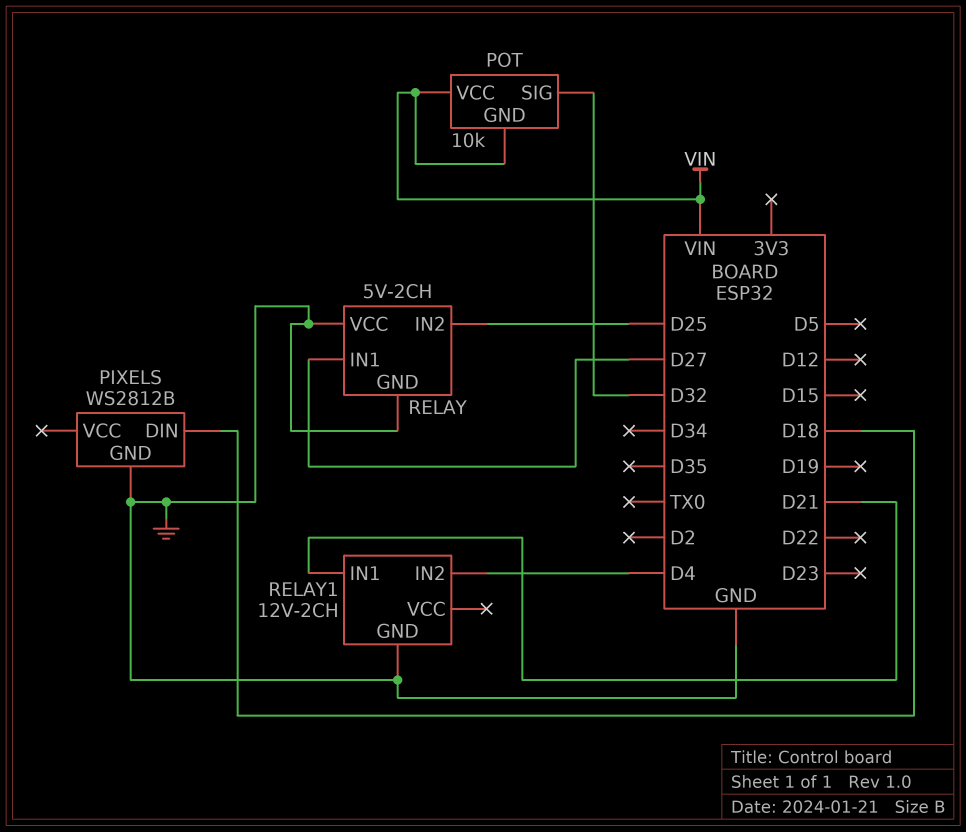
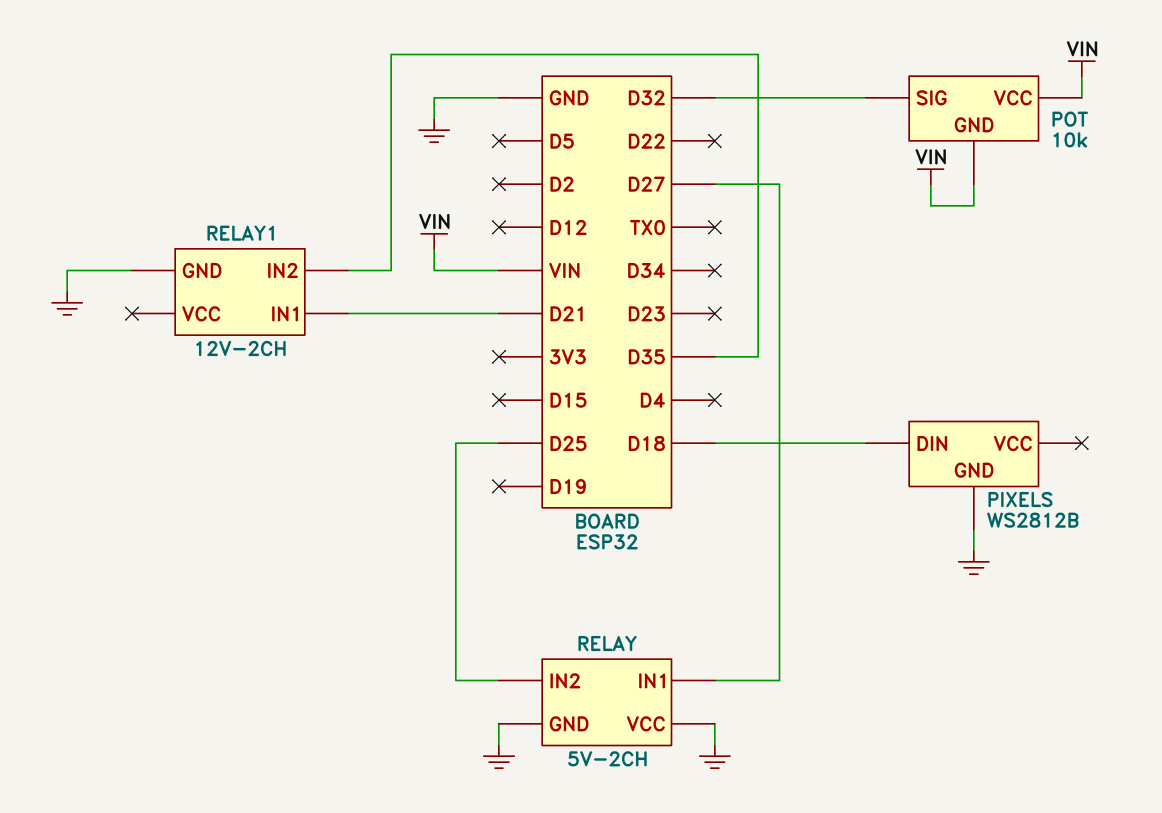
RELAY1 pin IN2: D4 -> D35

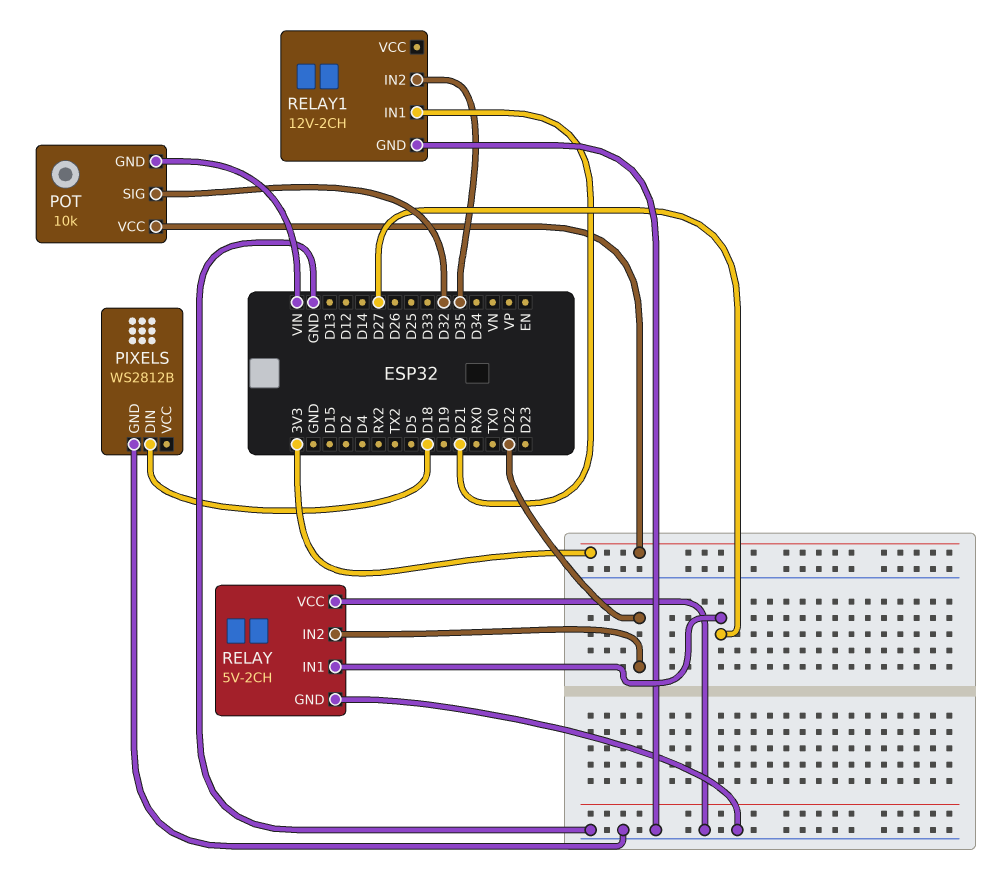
POT pin VCC: VIN -> 3V3
RELAY pin IN2: D25 -> D22

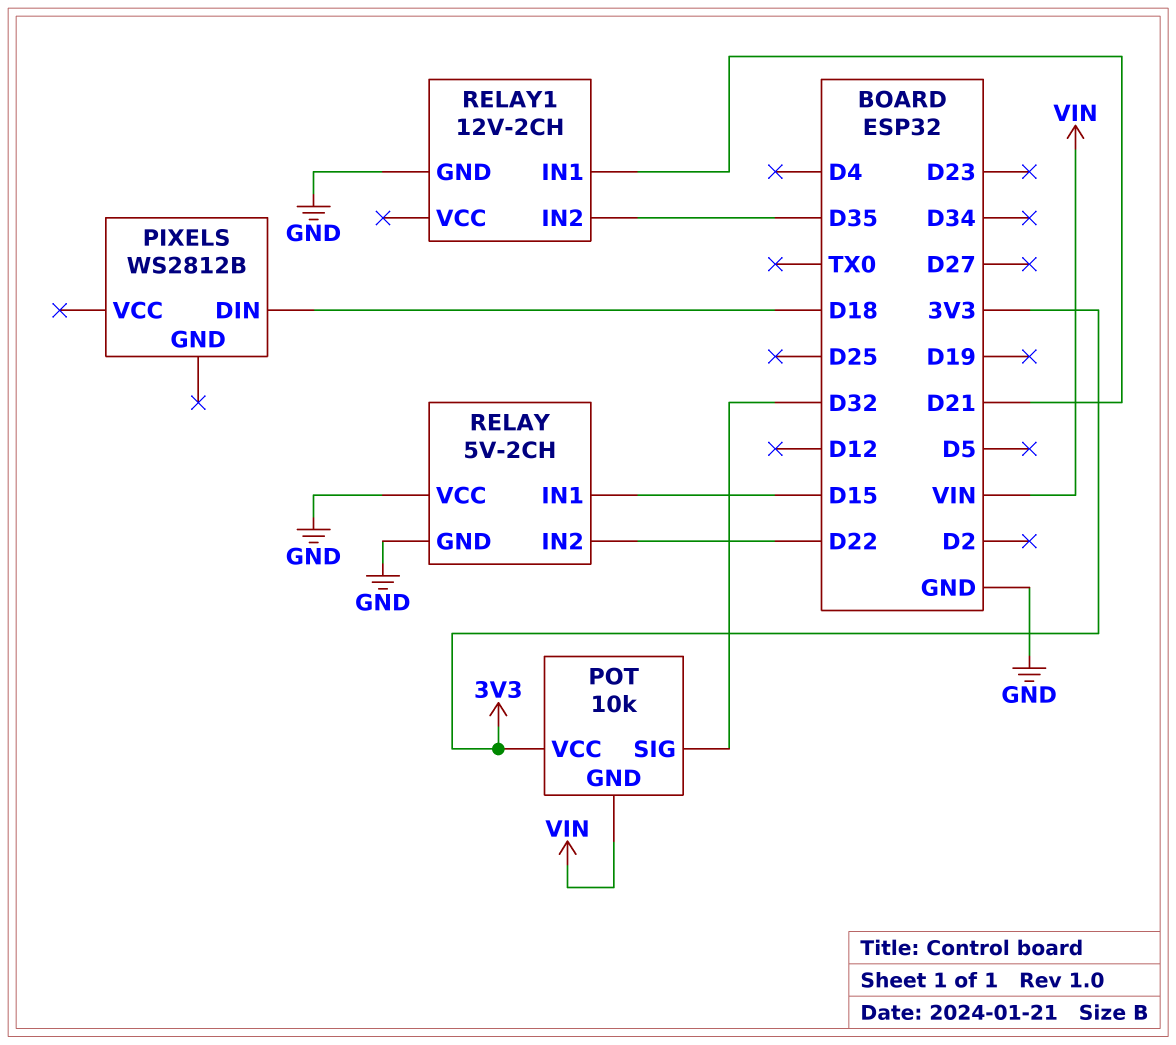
PIXELS pin GND: GND -> none
RELAY pin IN1: D27 -> D15

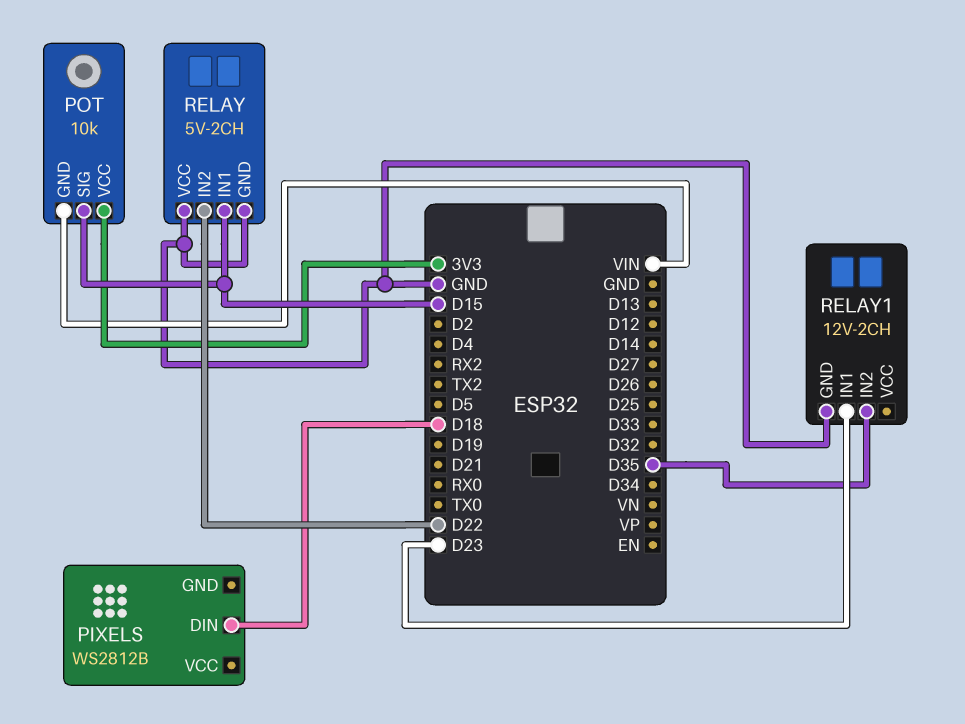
POT pin SIG: D32 -> D15
RELAY1 pin IN1: D21 -> D23

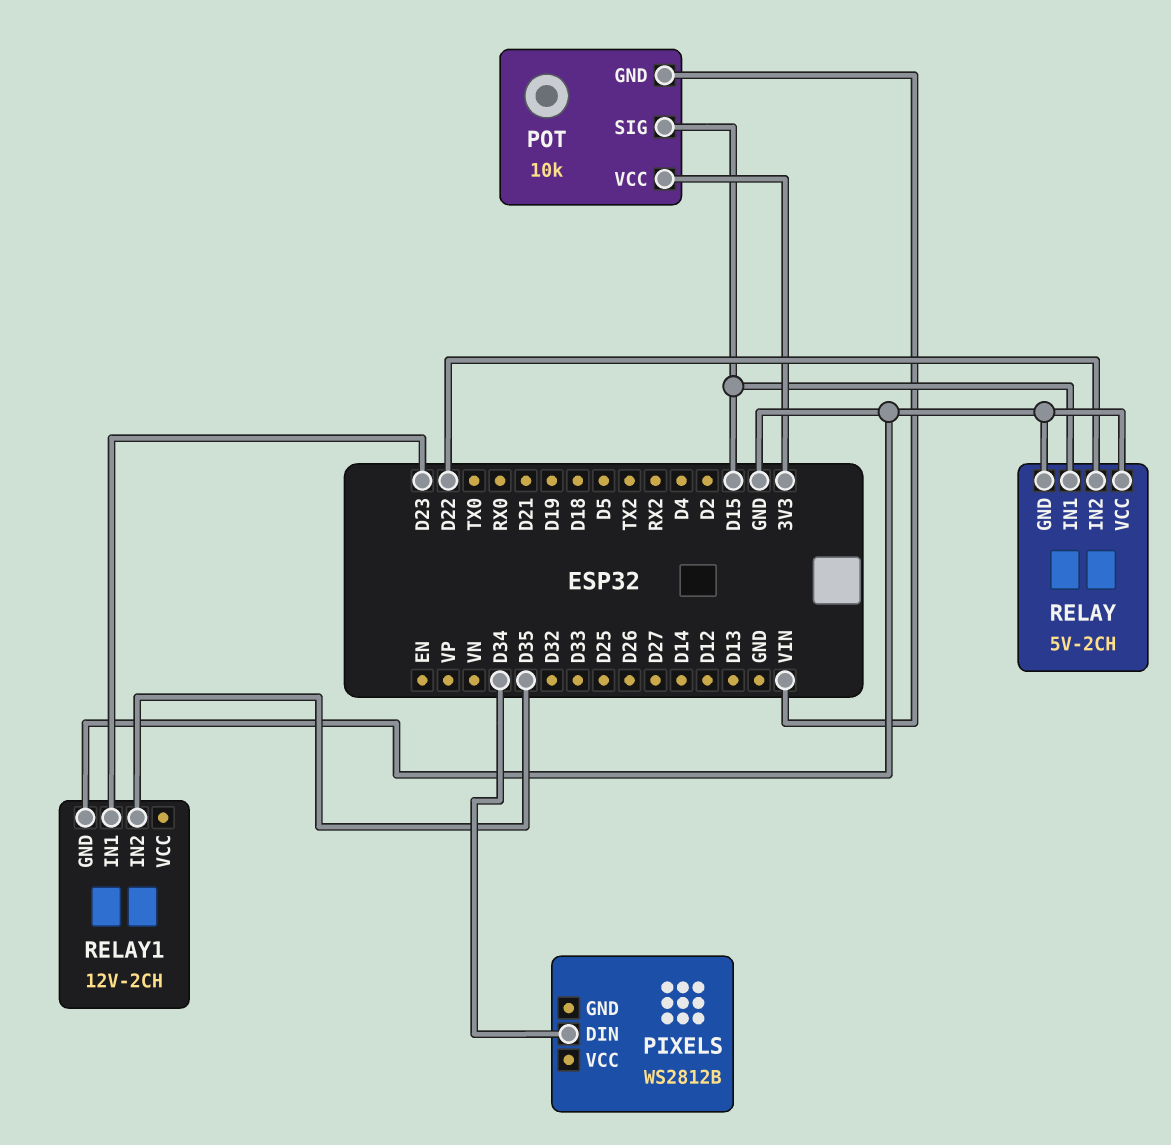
PIXELS pin DIN: D18 -> D34

